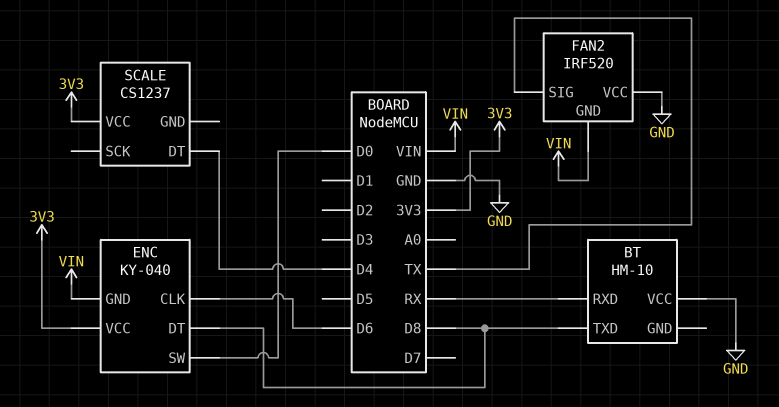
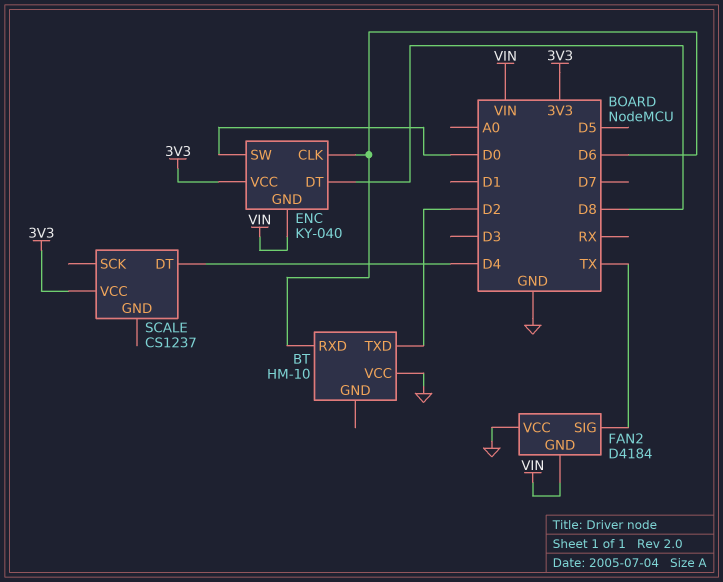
BT pin RXD: RX -> D6
BT pin TXD: D8 -> D2
FAN2: IRF520 -> D4184

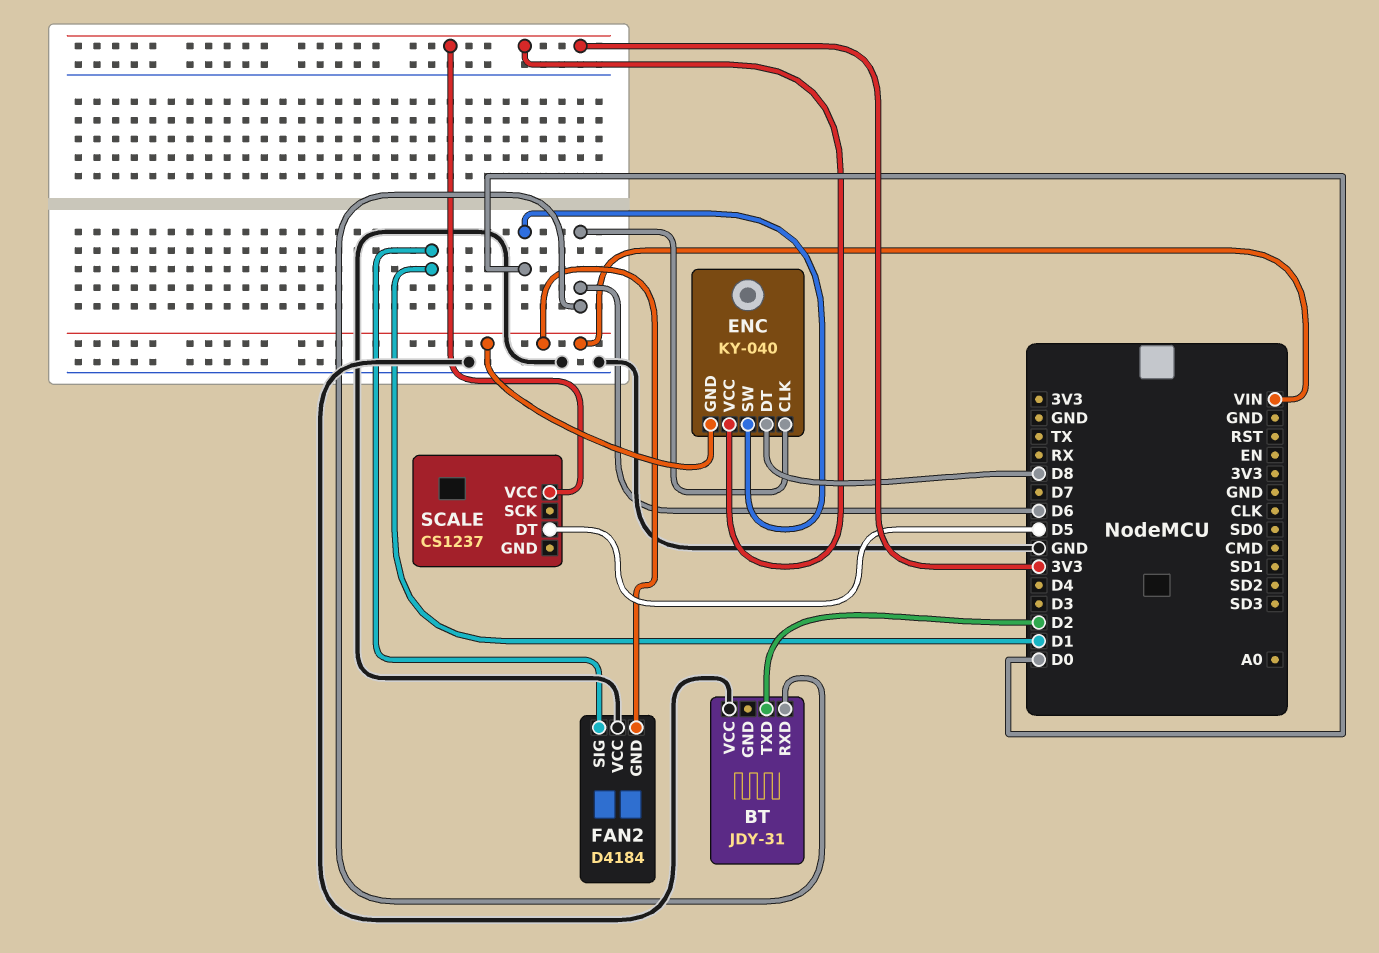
BT: HM-10 -> JDY-31
FAN2 pin SIG: TX -> D1
SCALE pin DT: D4 -> D5

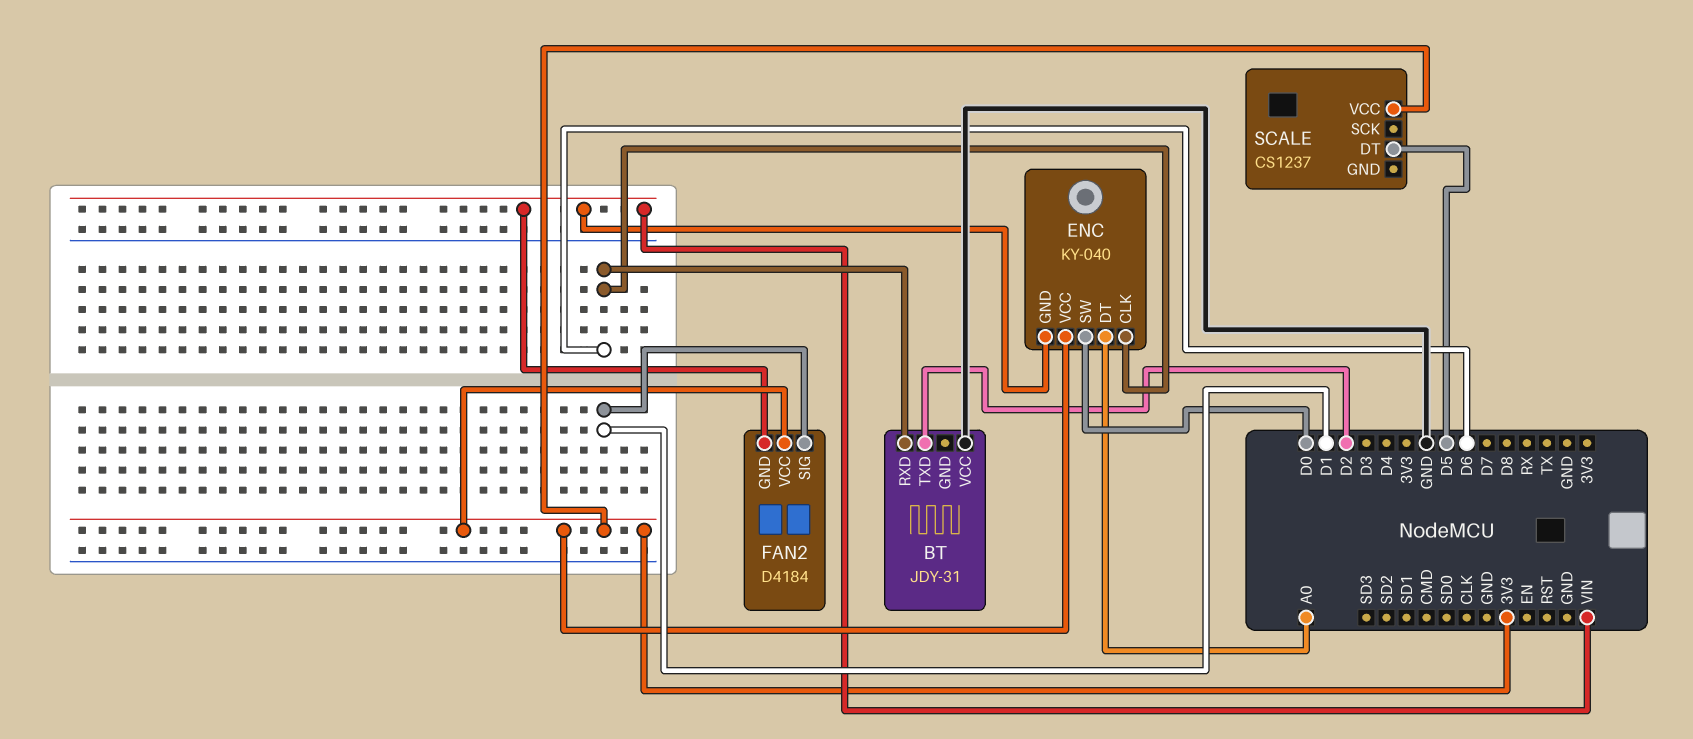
ENC pin DT: D8 -> A0
FAN2 pin VCC: GND -> 3V3

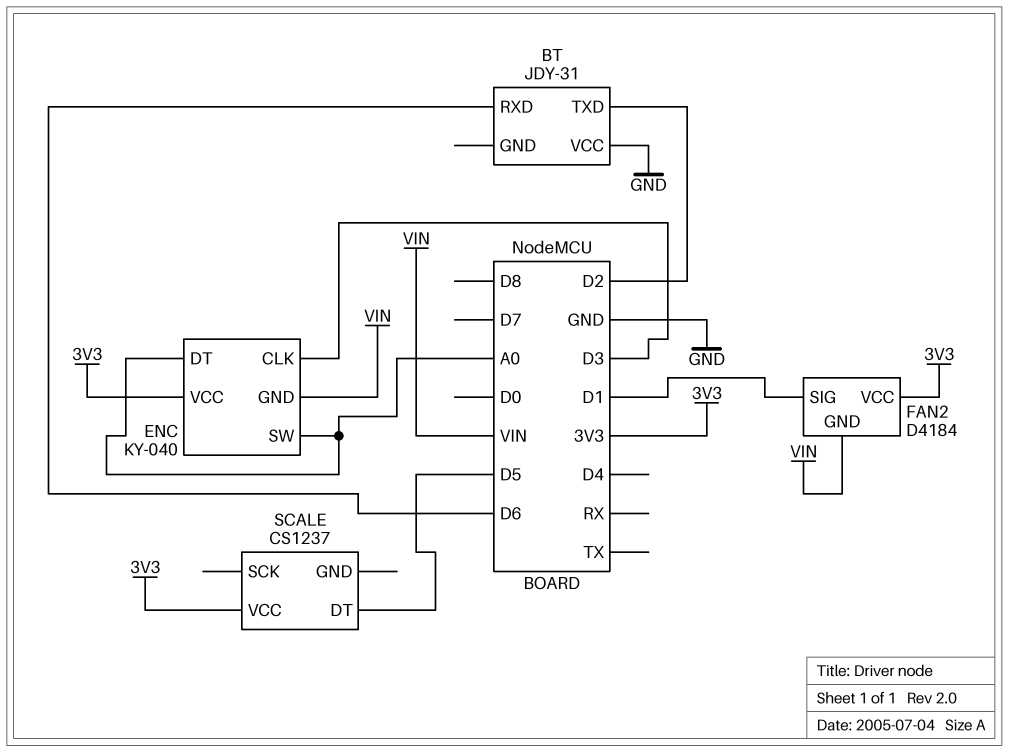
ENC pin CLK: D6 -> D3
ENC pin SW: D0 -> A0

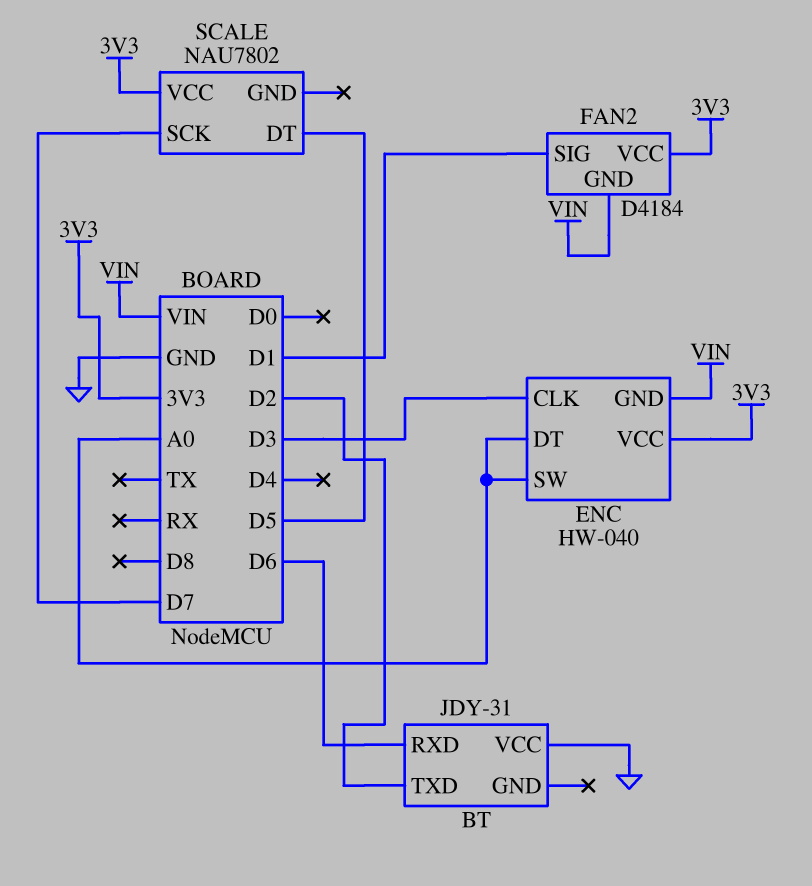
ENC: KY-040 -> HW-040
SCALE: CS1237 -> NAU7802
SCALE pin SCK: none -> D7

